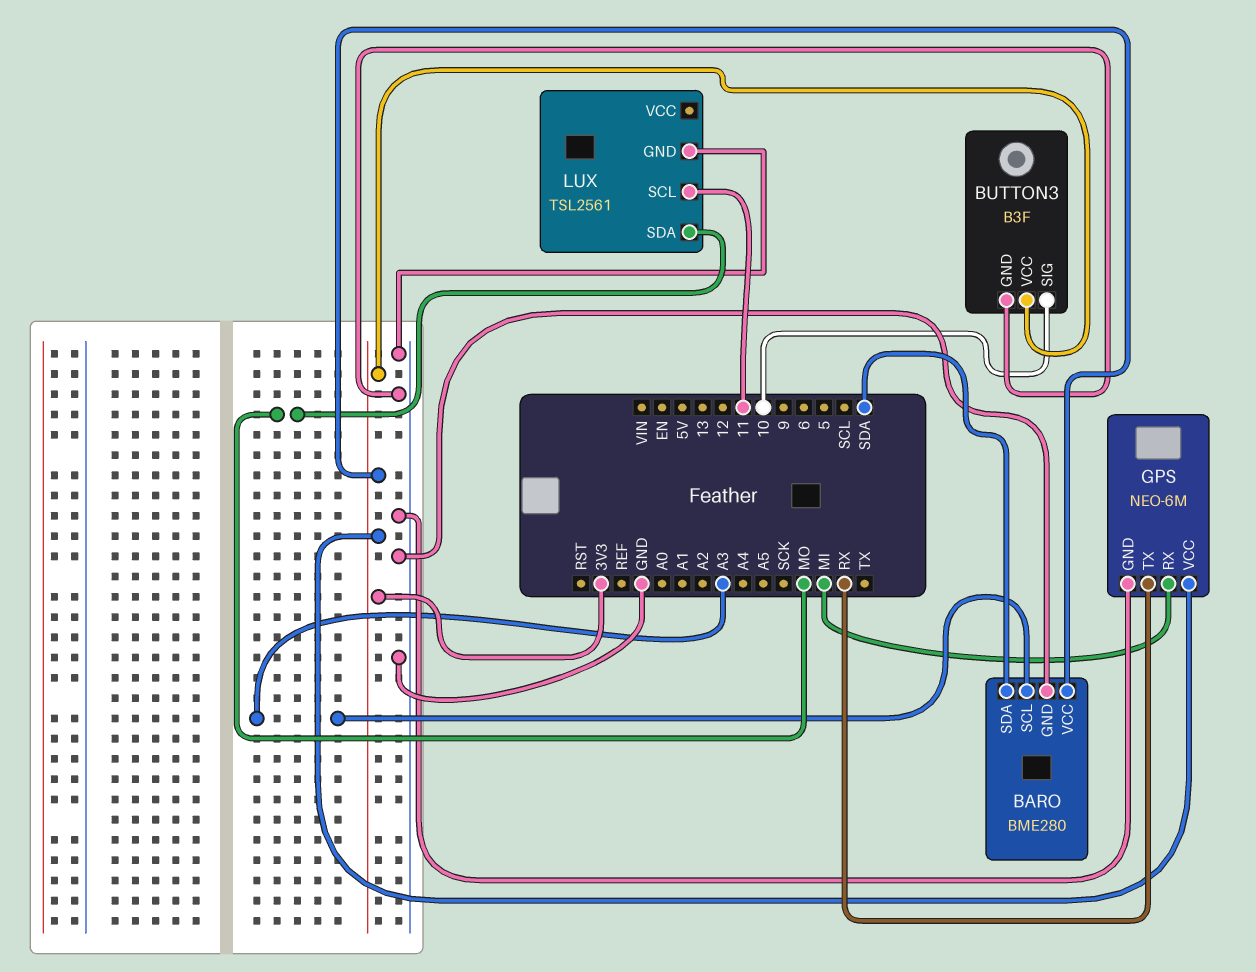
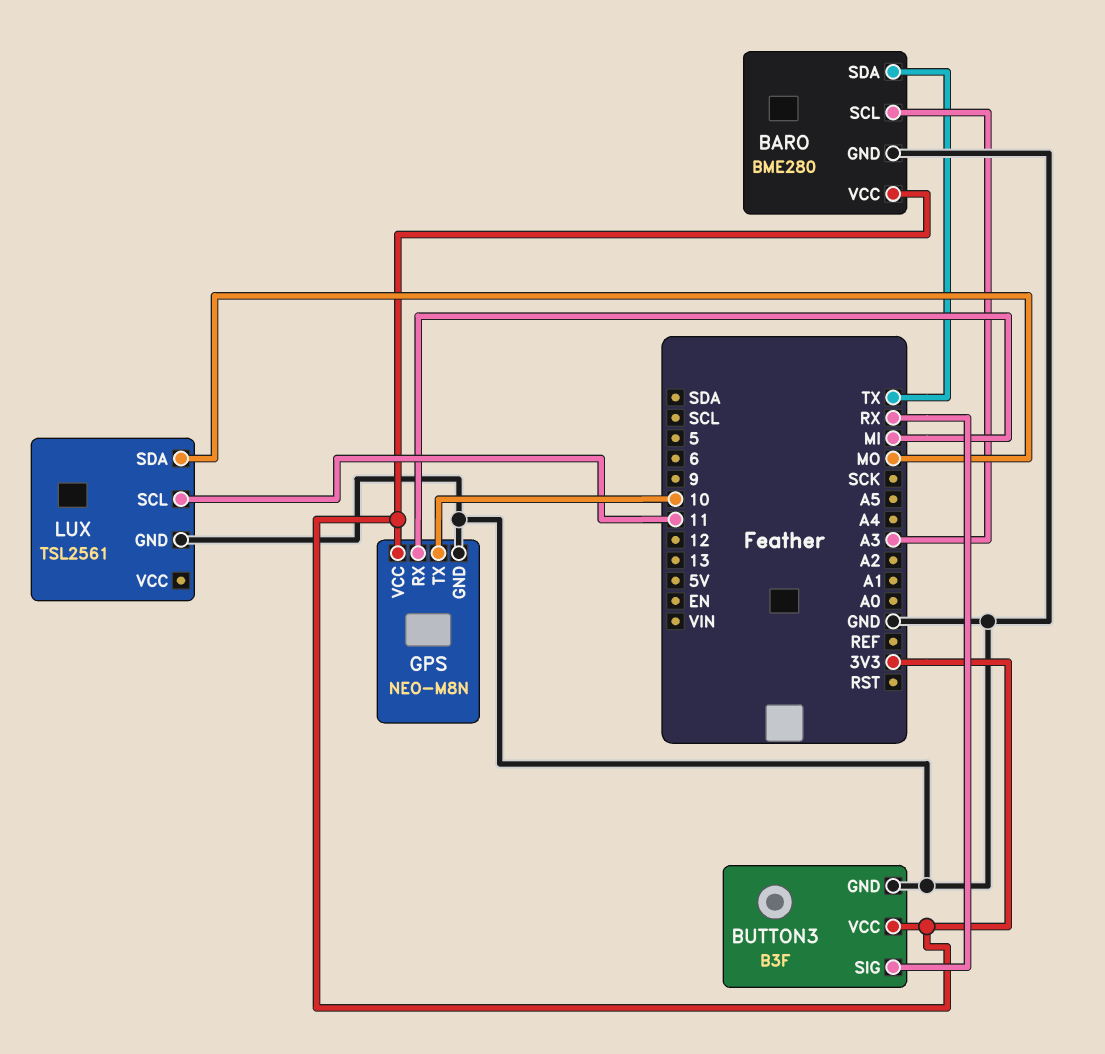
BARO pin SDA: SDA -> TX
BUTTON3 pin SIG: 10 -> RX
GPS: NEO-6M -> NEO-M8N
GPS pin TX: RX -> 10

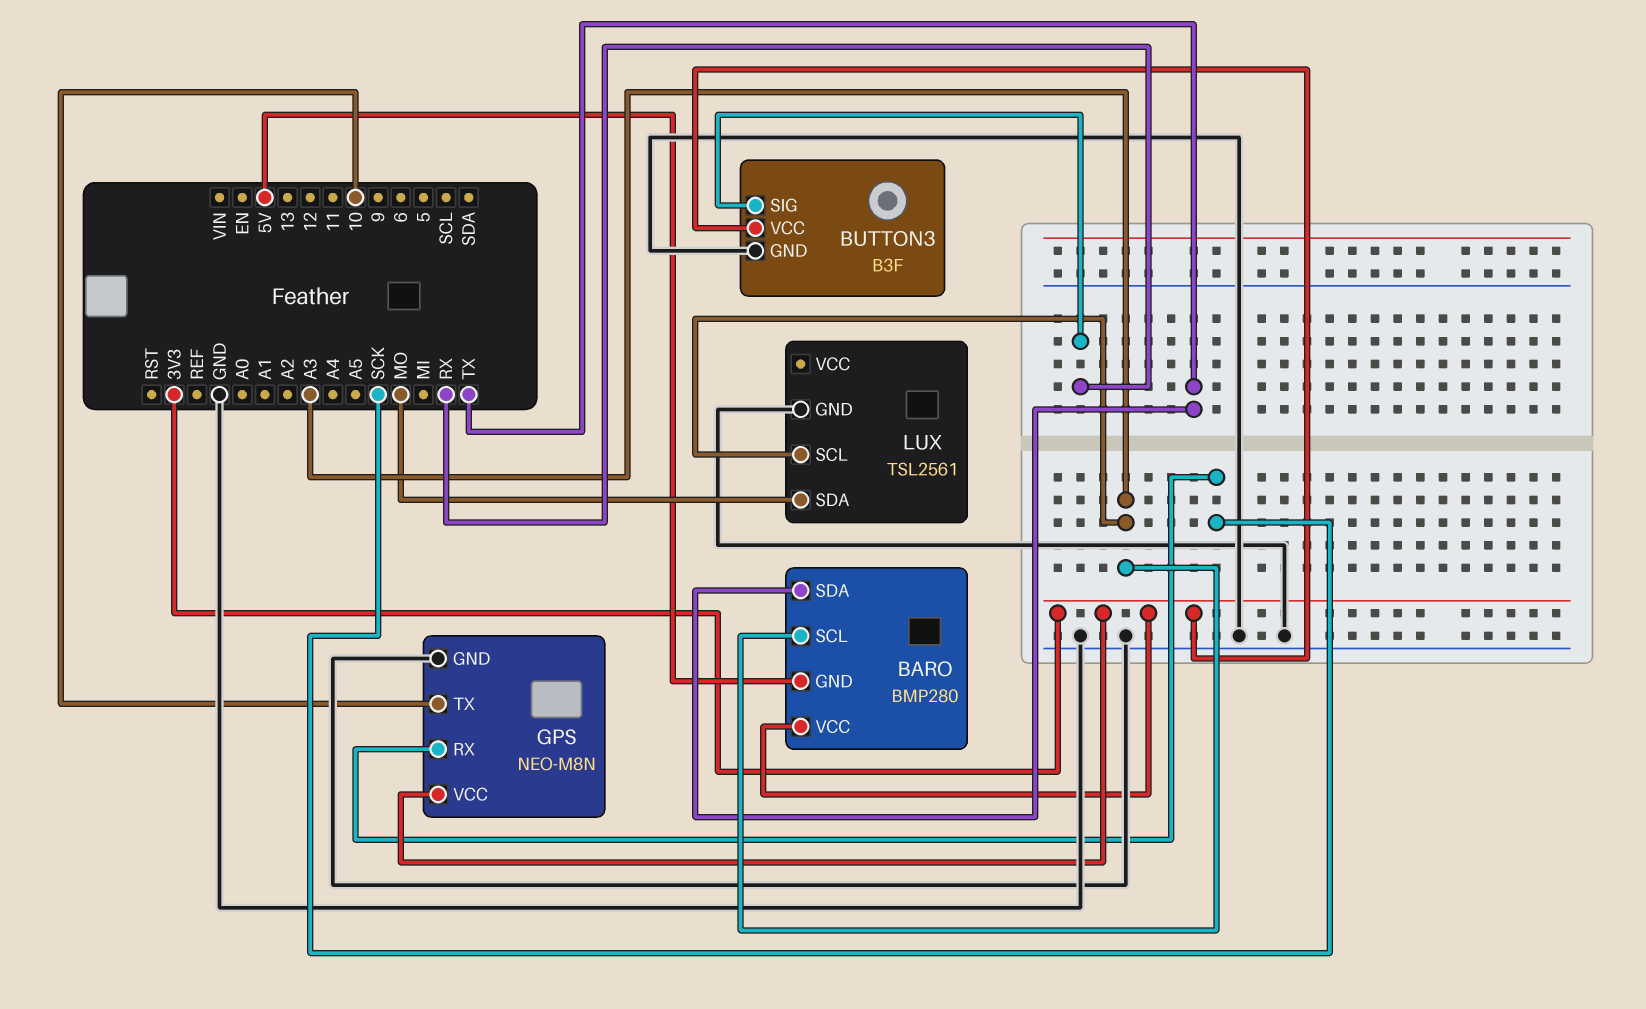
BARO: BME280 -> BMP280
BARO pin GND: GND -> 5V
GPS pin RX: MI -> SCK
LUX pin SCL: 11 -> A3

